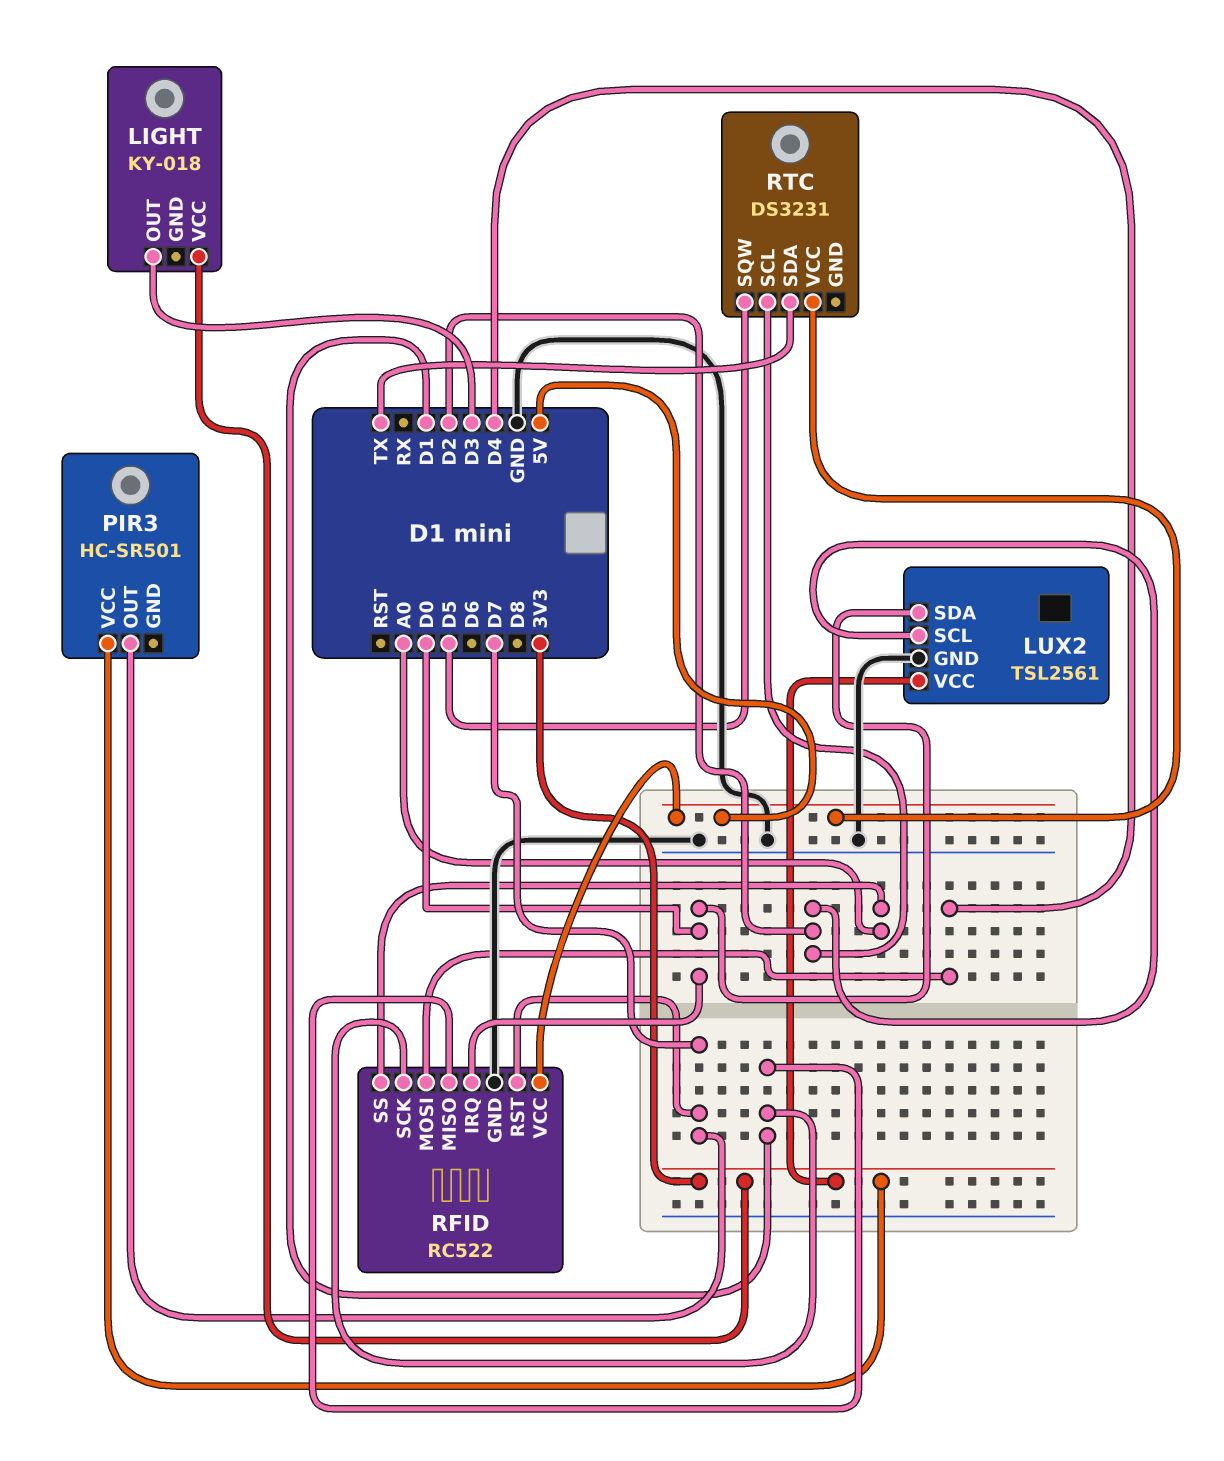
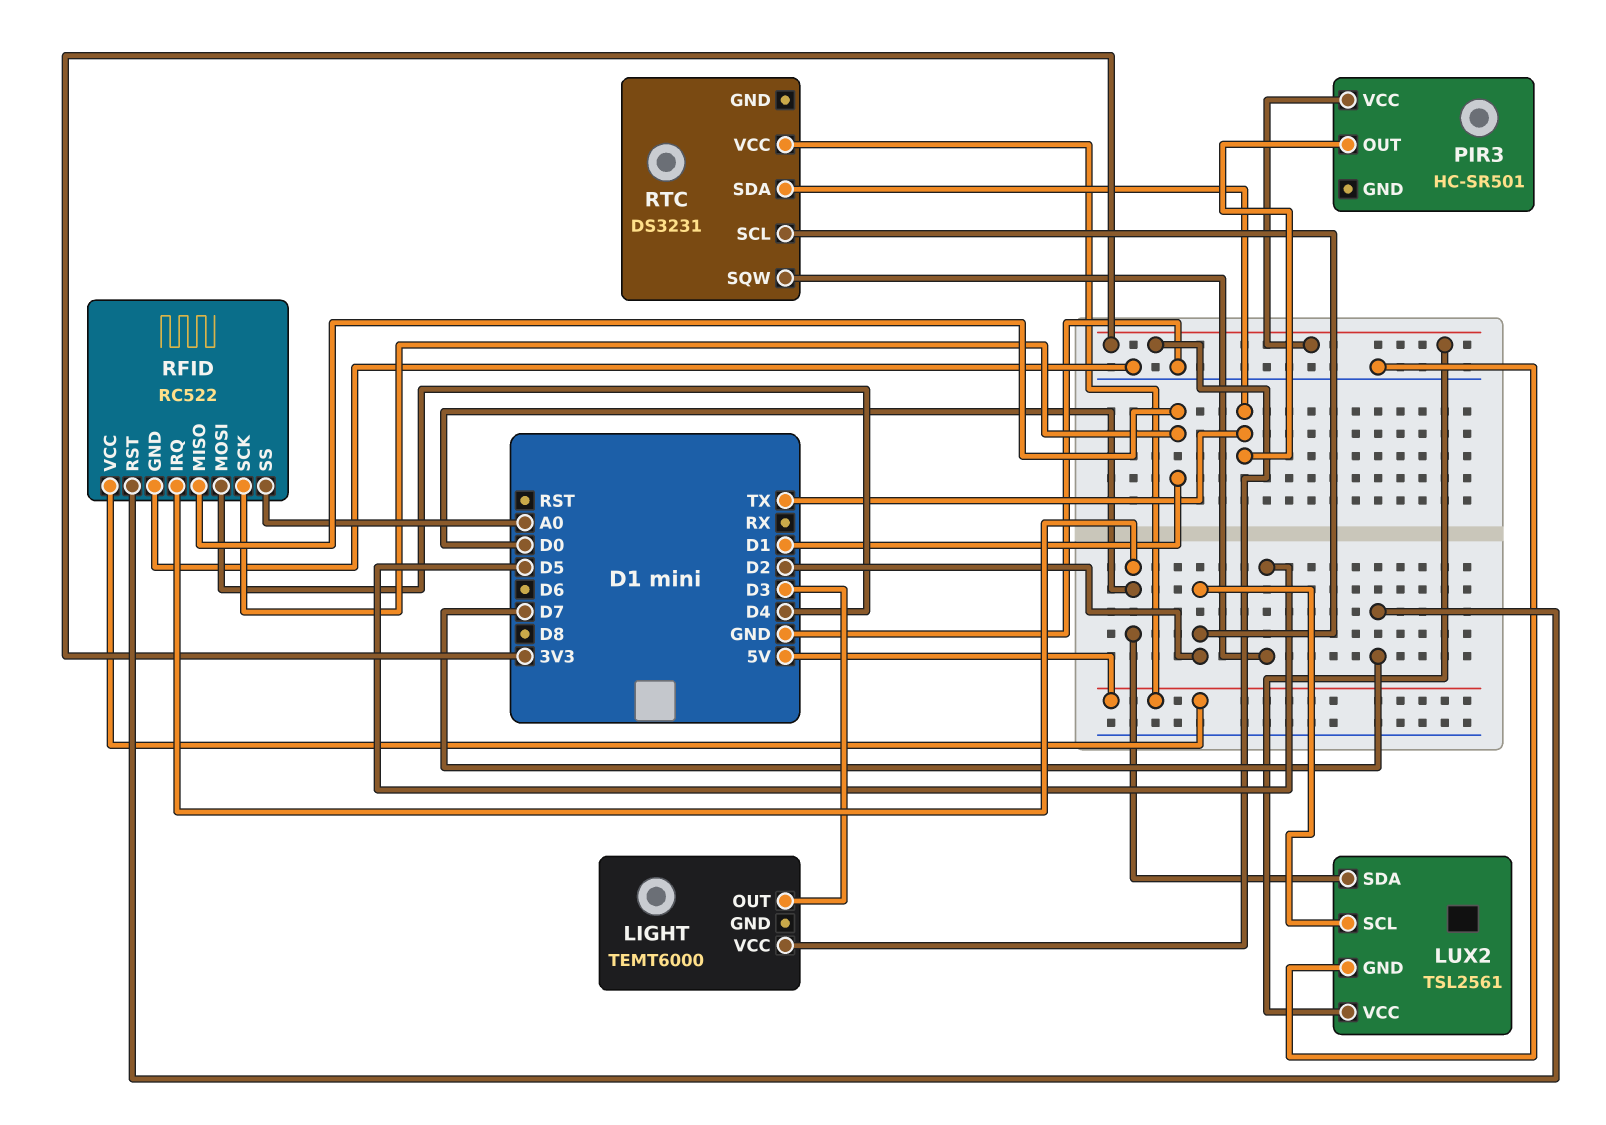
LIGHT: KY-018 -> TEMT6000
PIR3 pin OUT: D7 -> TX

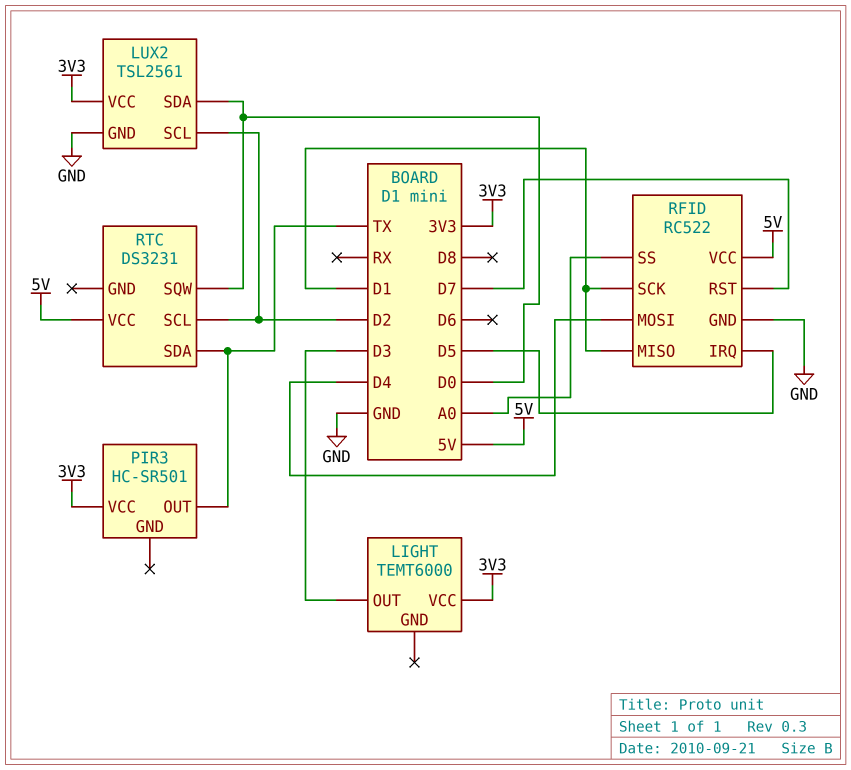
RFID pin IRQ: D0 -> D5
RTC pin SQW: D5 -> D0

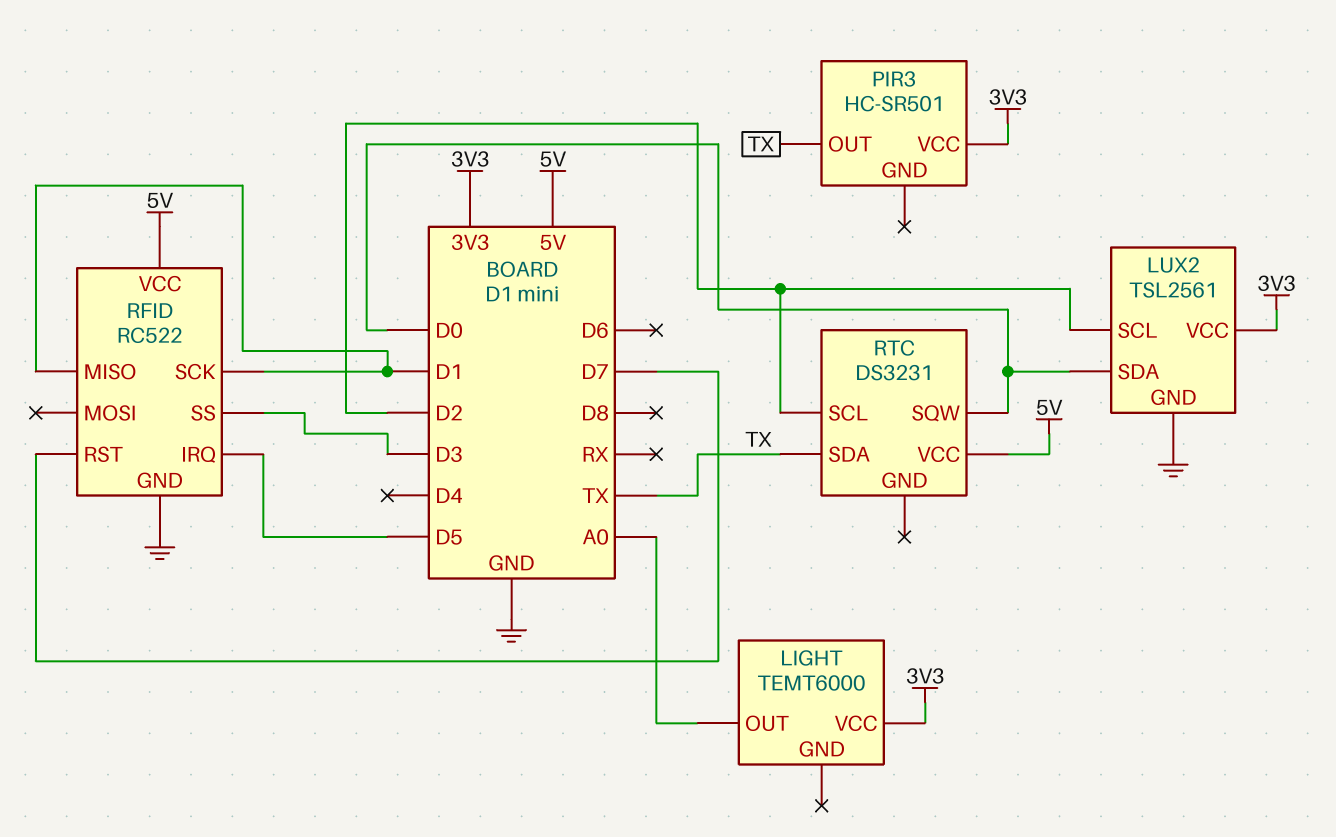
LIGHT pin OUT: D3 -> A0
RFID pin MOSI: D4 -> none
RFID pin SS: A0 -> D3

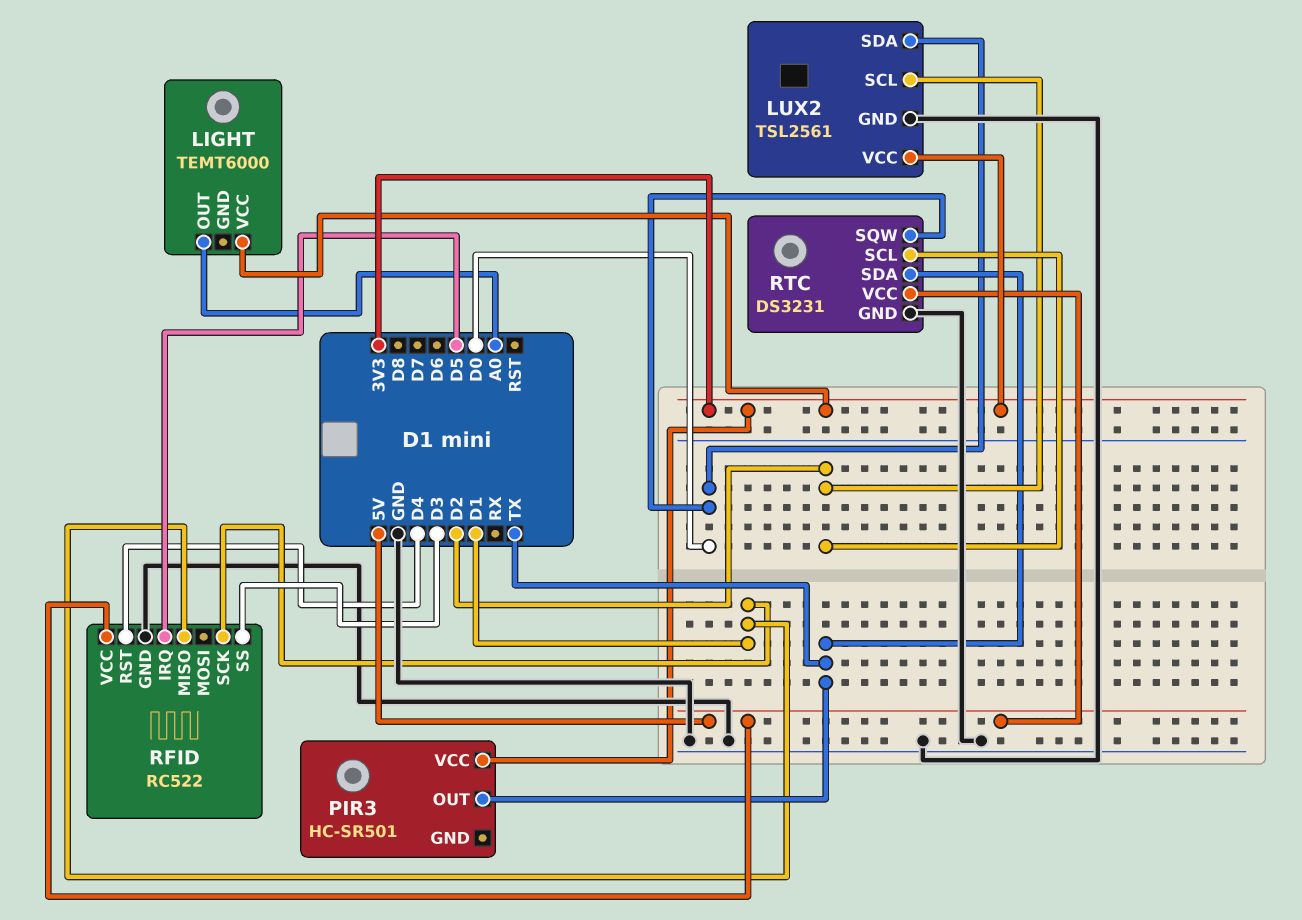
RFID pin RST: D7 -> D4
RTC pin GND: none -> GND

